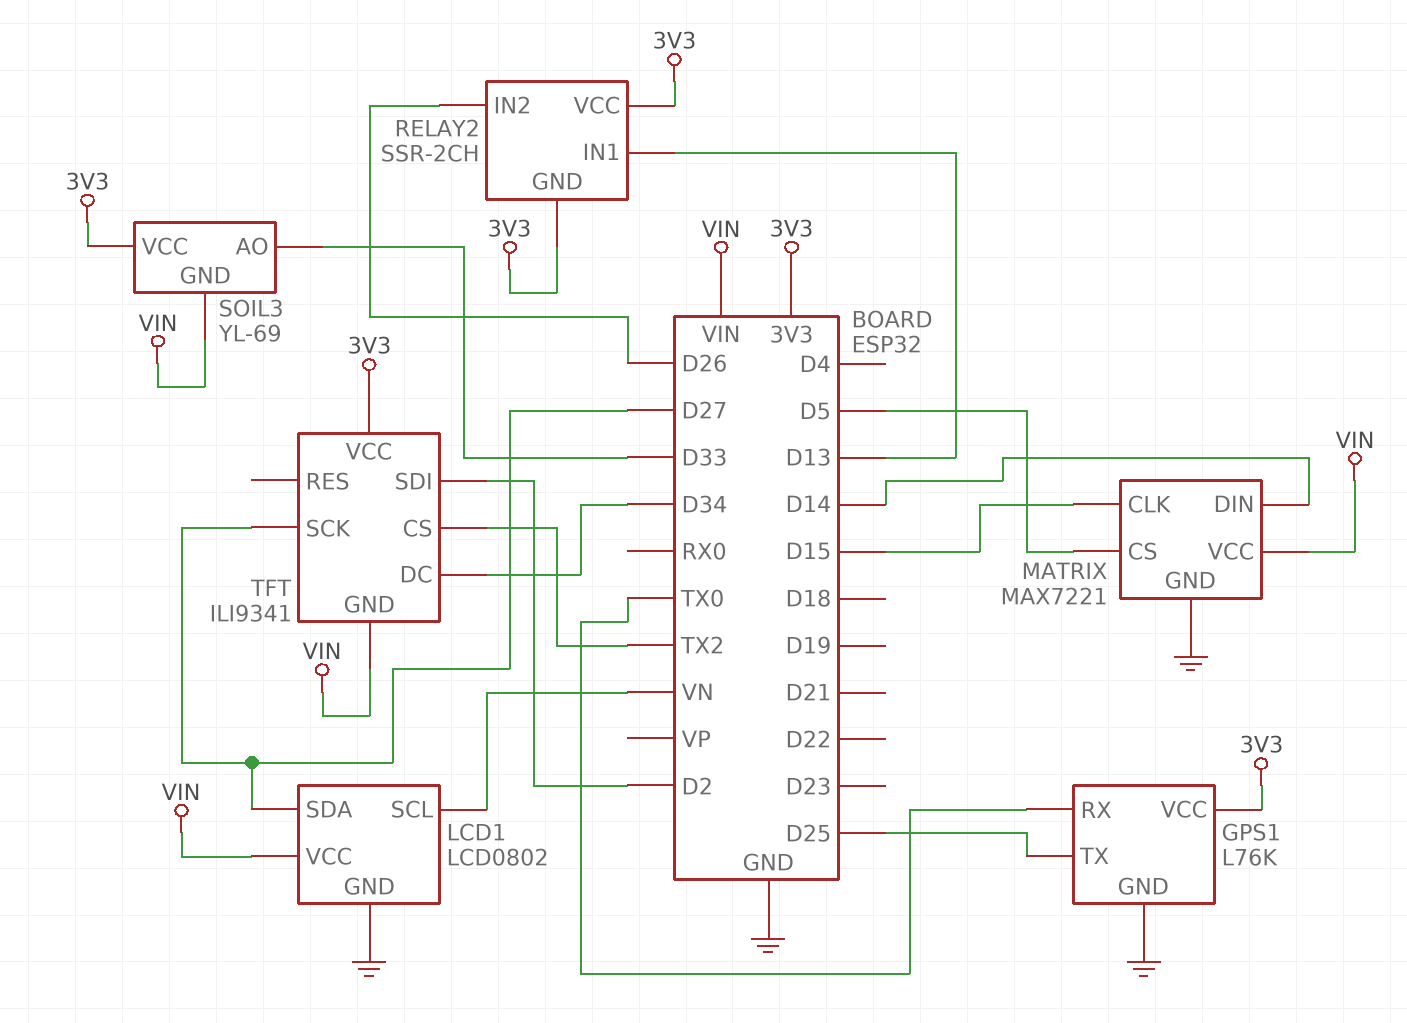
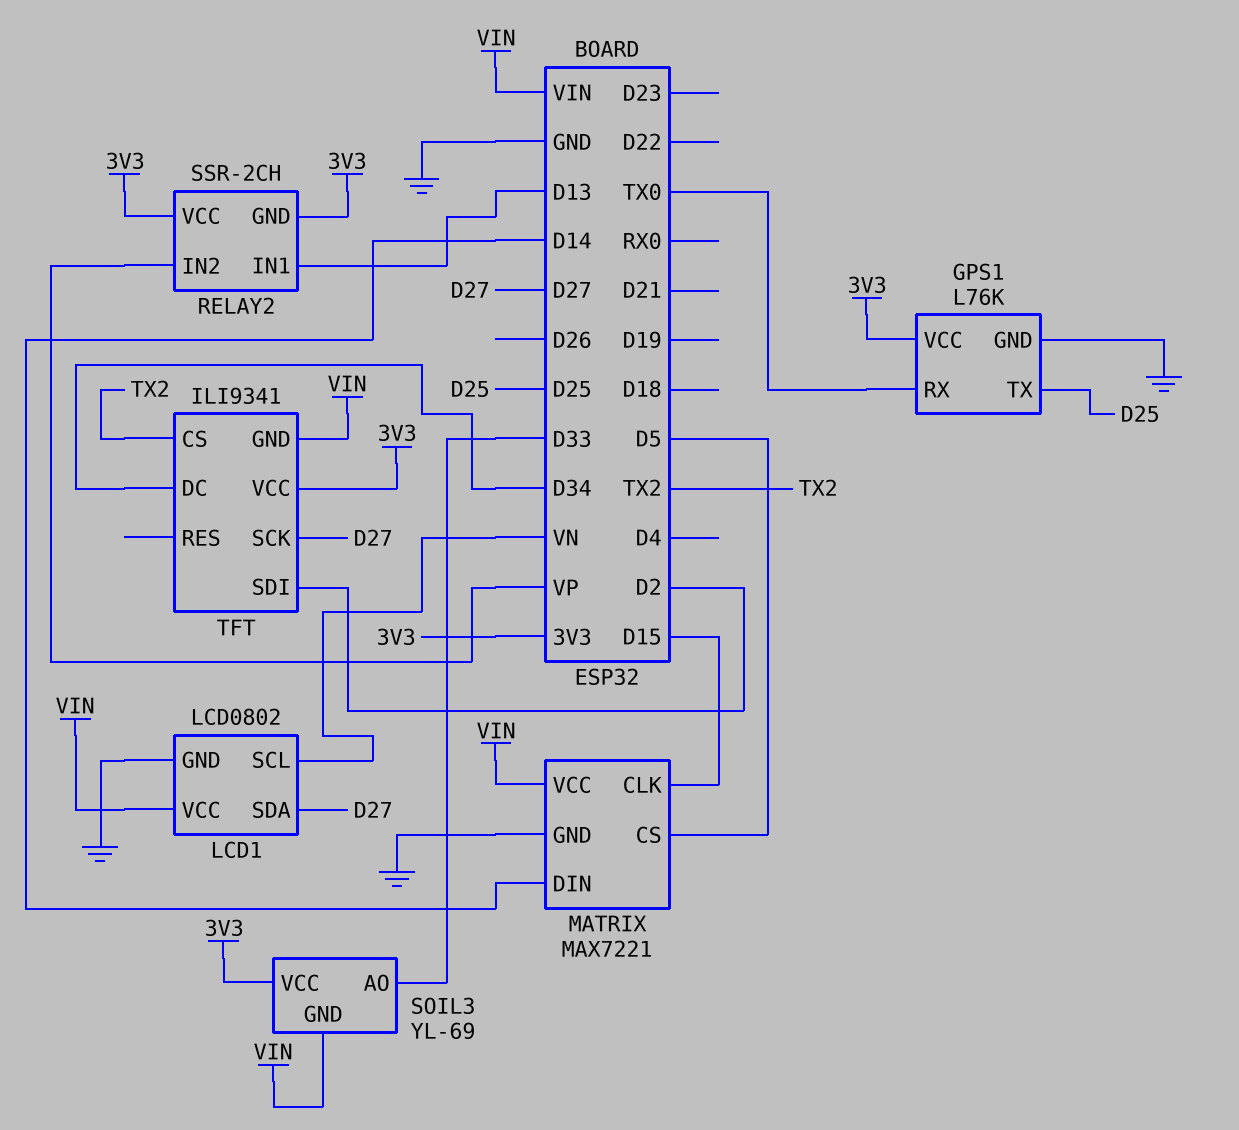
RELAY2 pin IN2: D26 -> VP

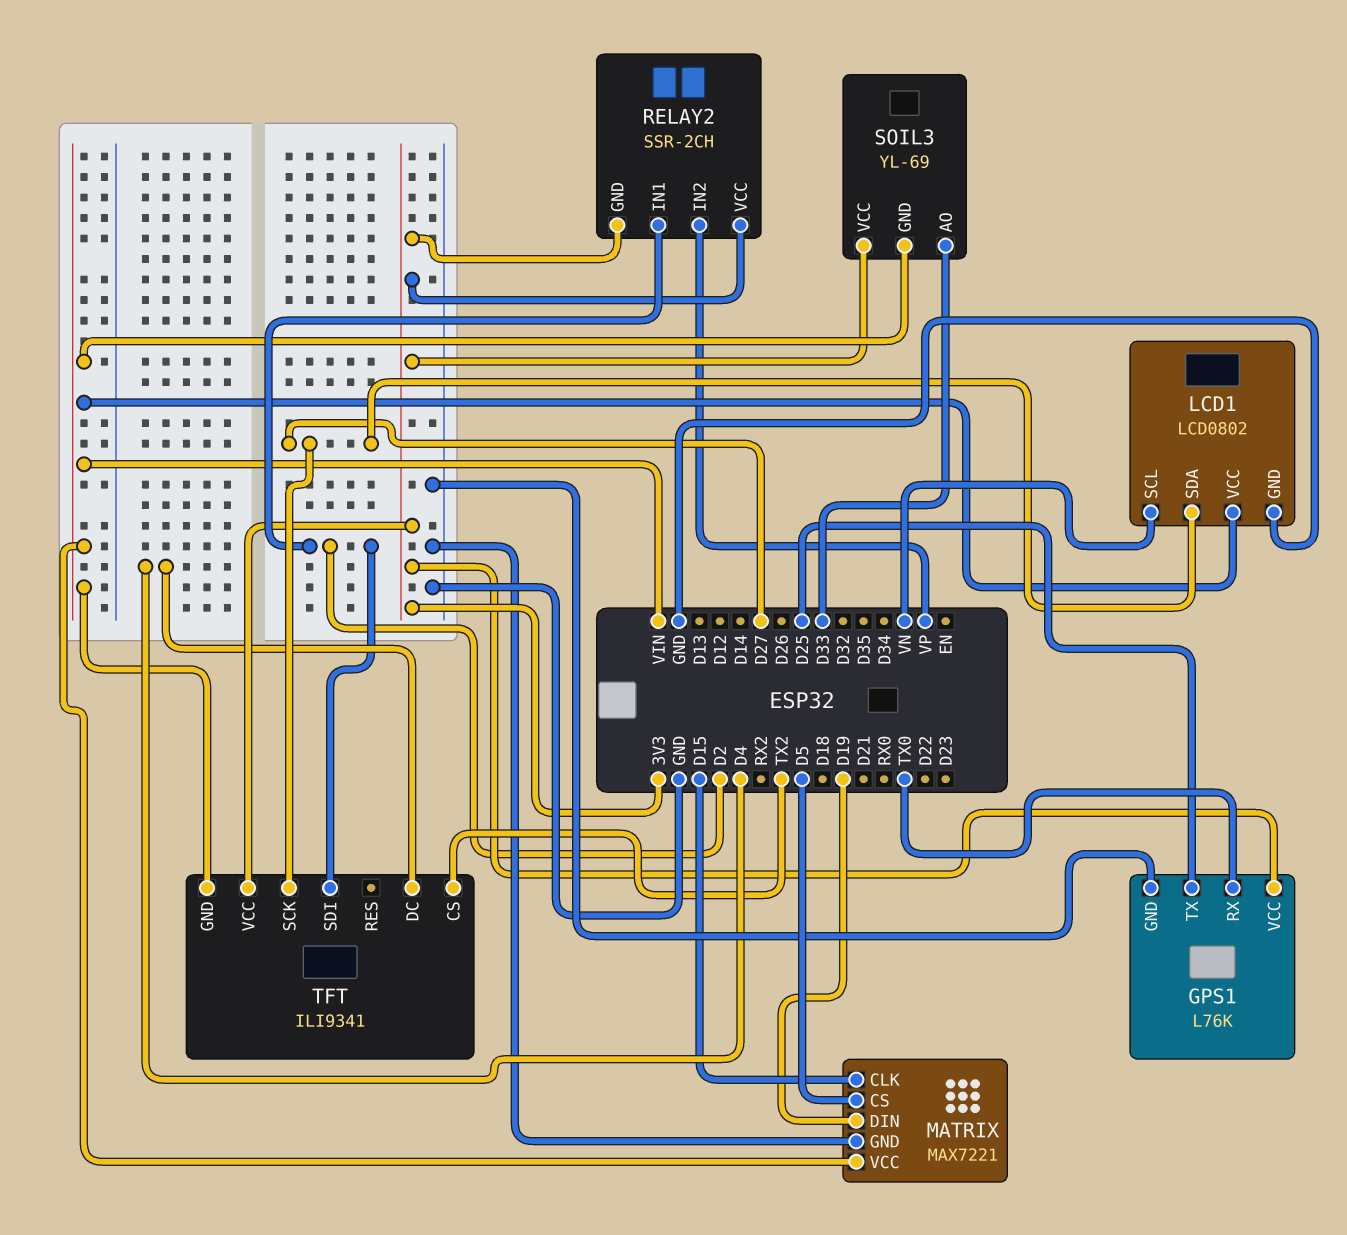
MATRIX pin DIN: D14 -> D19
RELAY2 pin IN1: D13 -> D2
TFT pin DC: D34 -> D4

